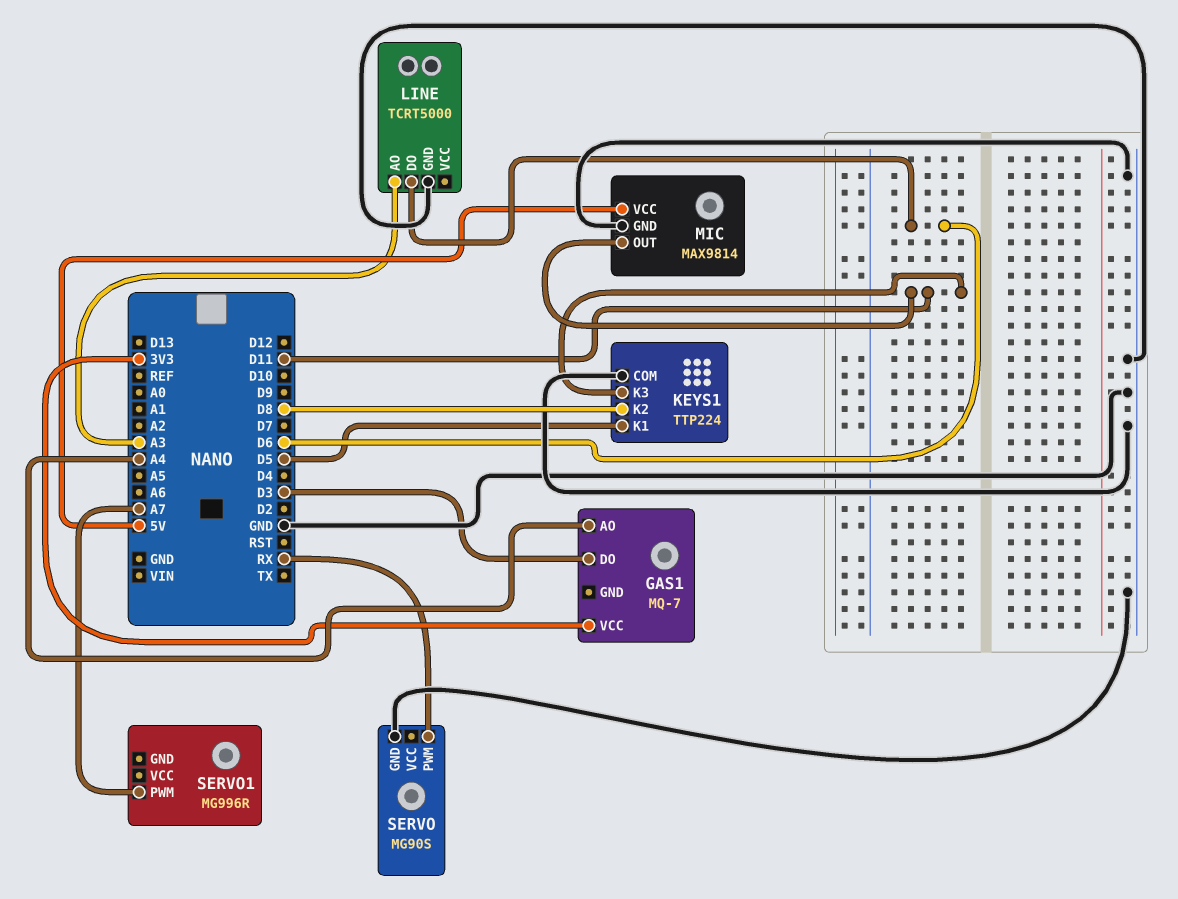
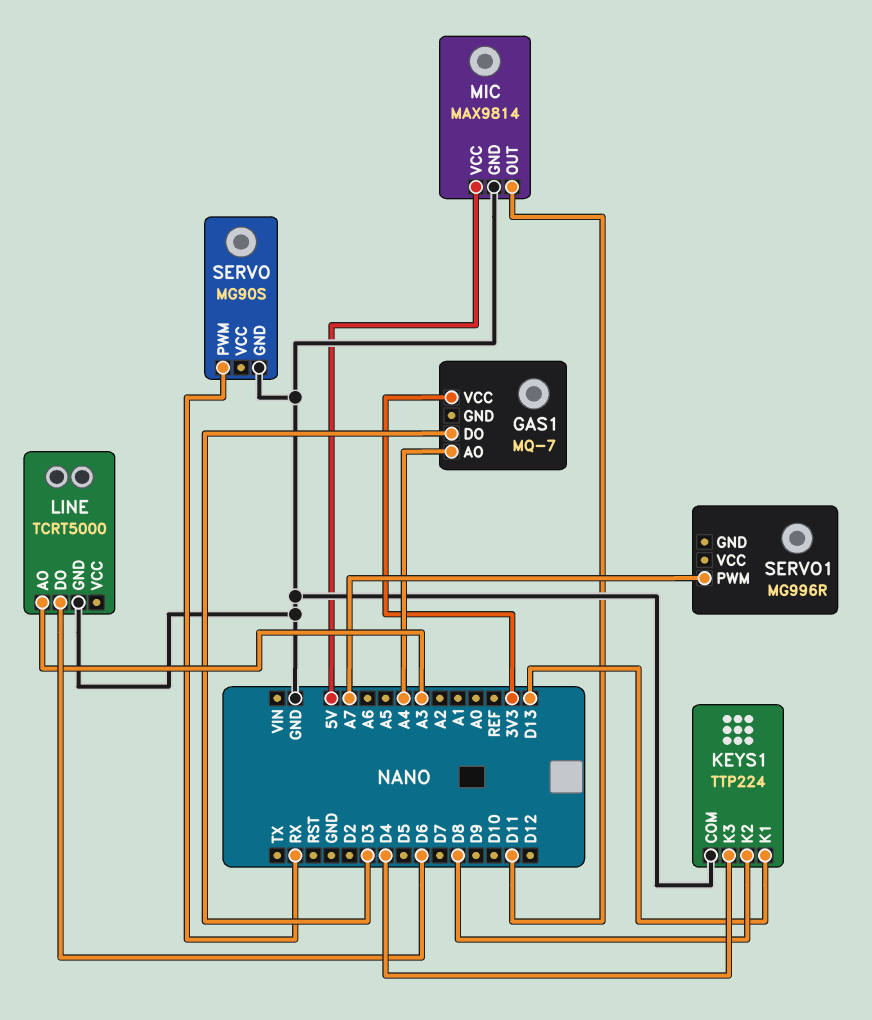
KEYS1 pin K1: D5 -> D13
KEYS1 pin K3: D11 -> D4

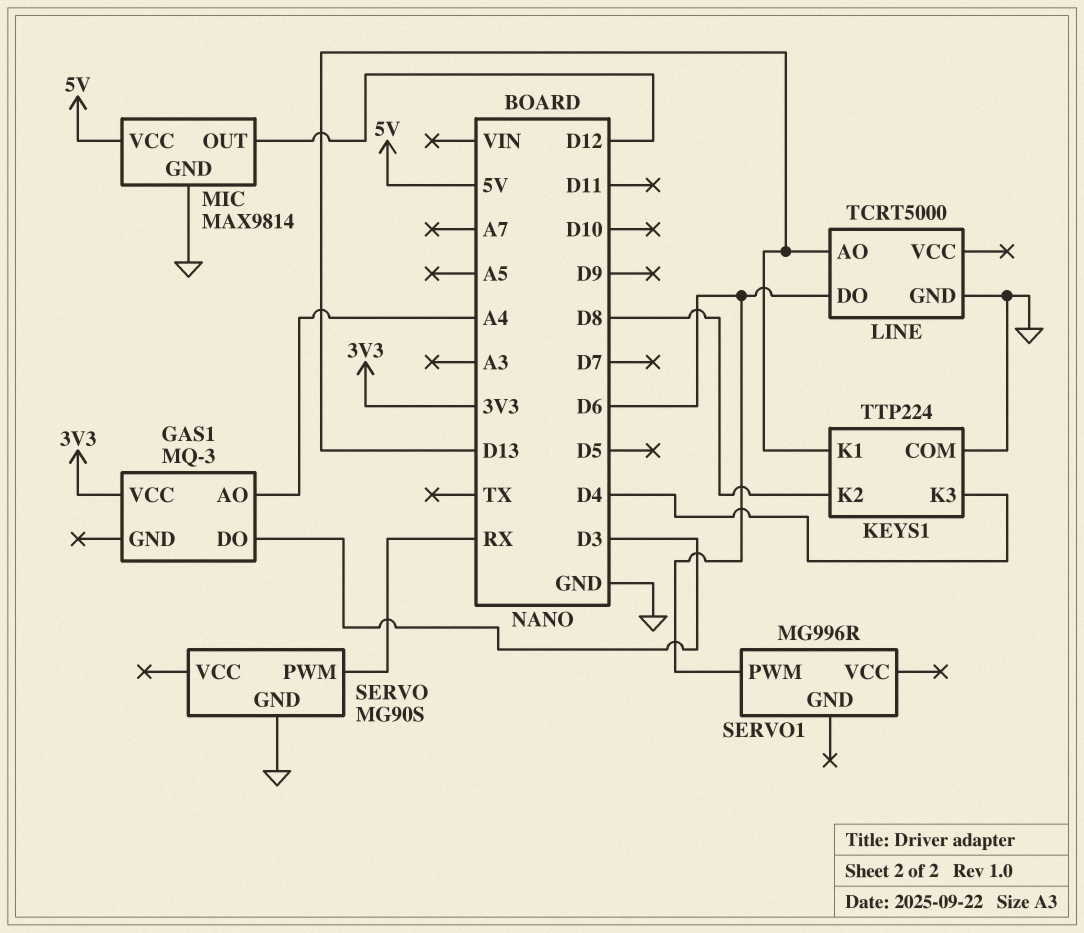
GAS1: MQ-7 -> MQ-3
LINE pin AO: A3 -> D13
MIC pin OUT: D11 -> D12
SERVO1 pin PWM: A7 -> D6

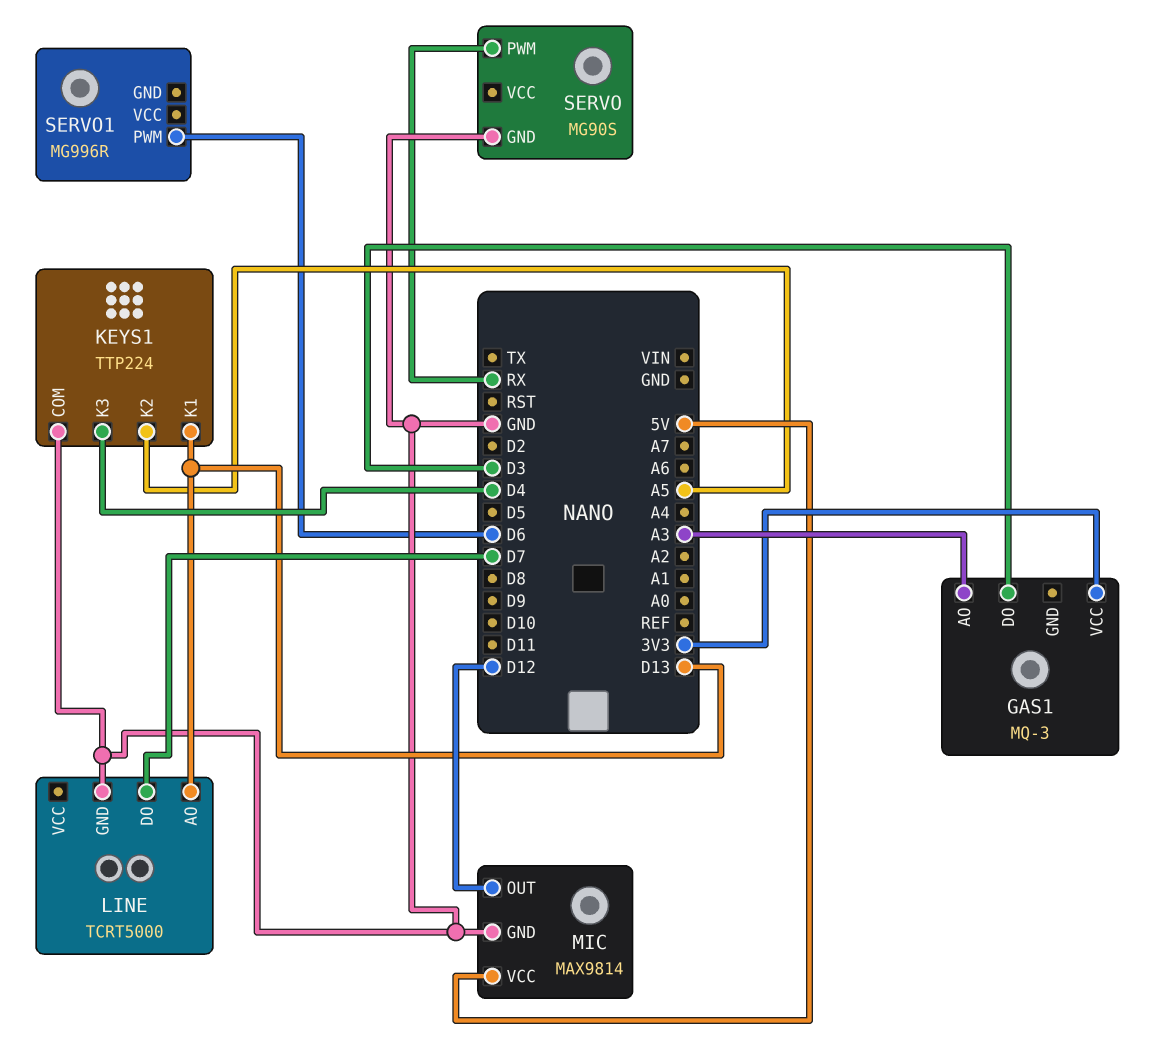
GAS1 pin AO: A4 -> A3
KEYS1 pin K2: D8 -> A5
LINE pin DO: D6 -> D7

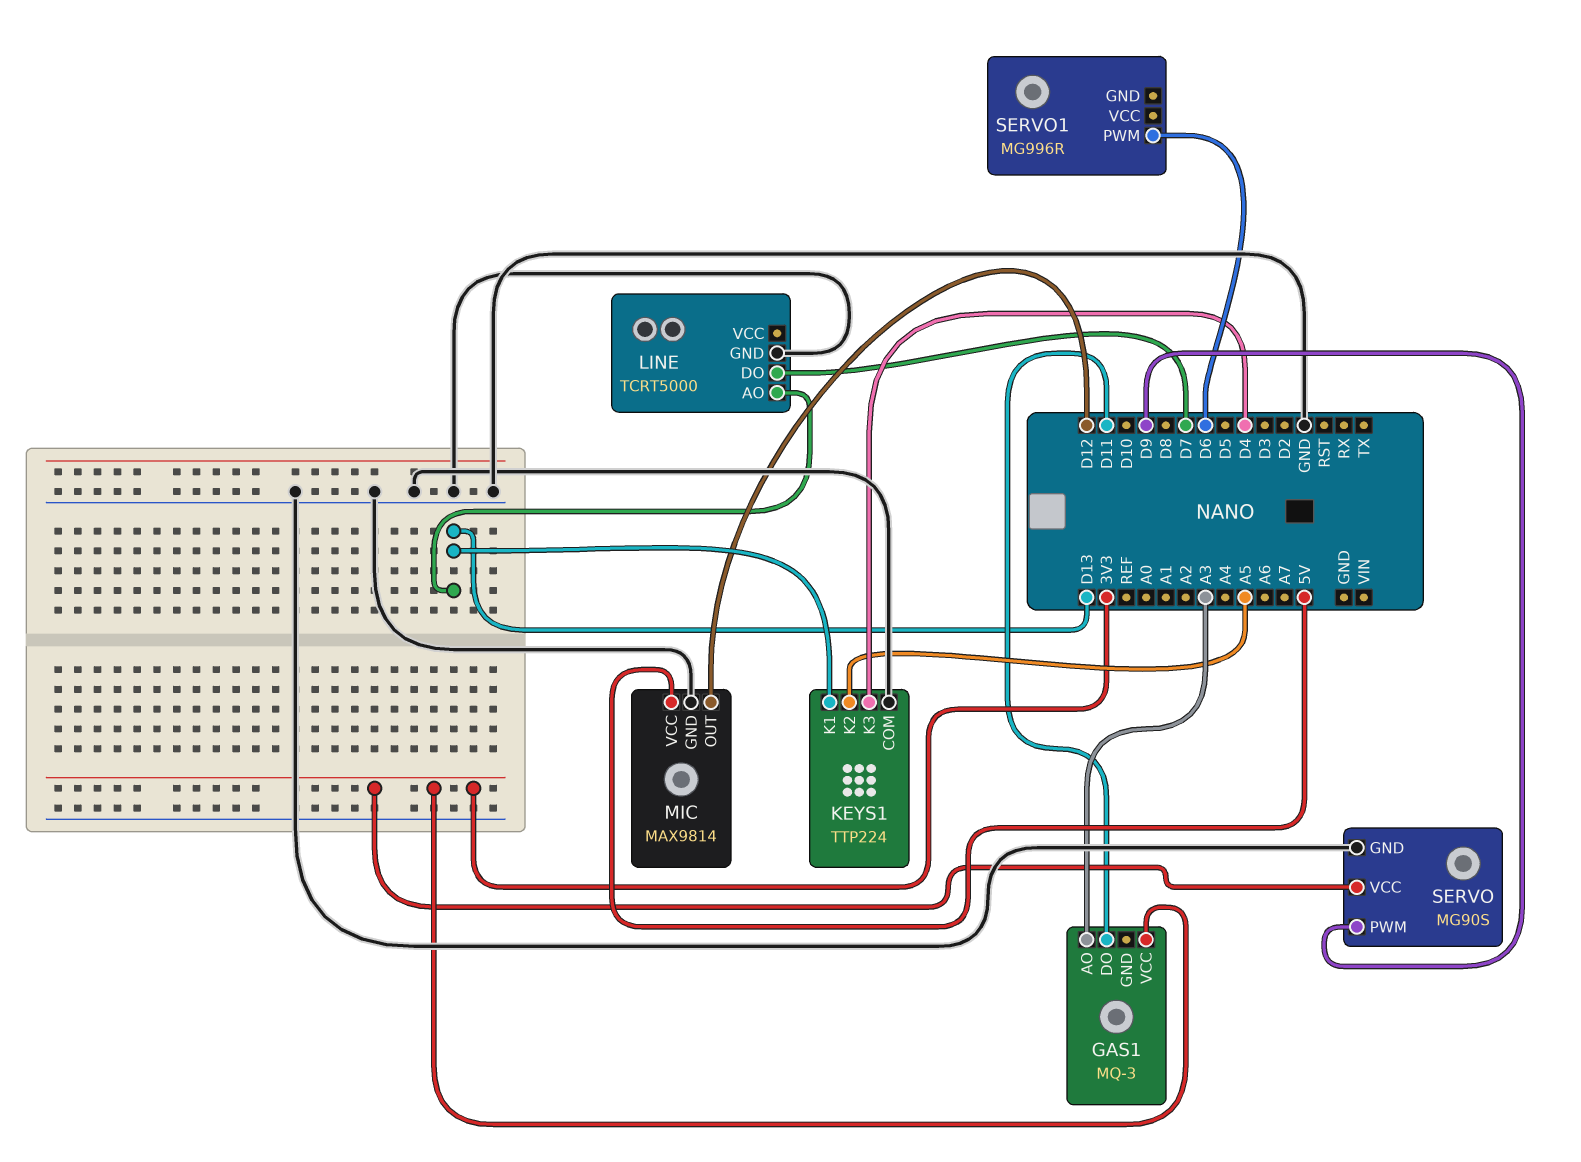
GAS1 pin DO: D3 -> D11
SERVO pin PWM: RX -> D9
SERVO pin VCC: none -> 3V3

